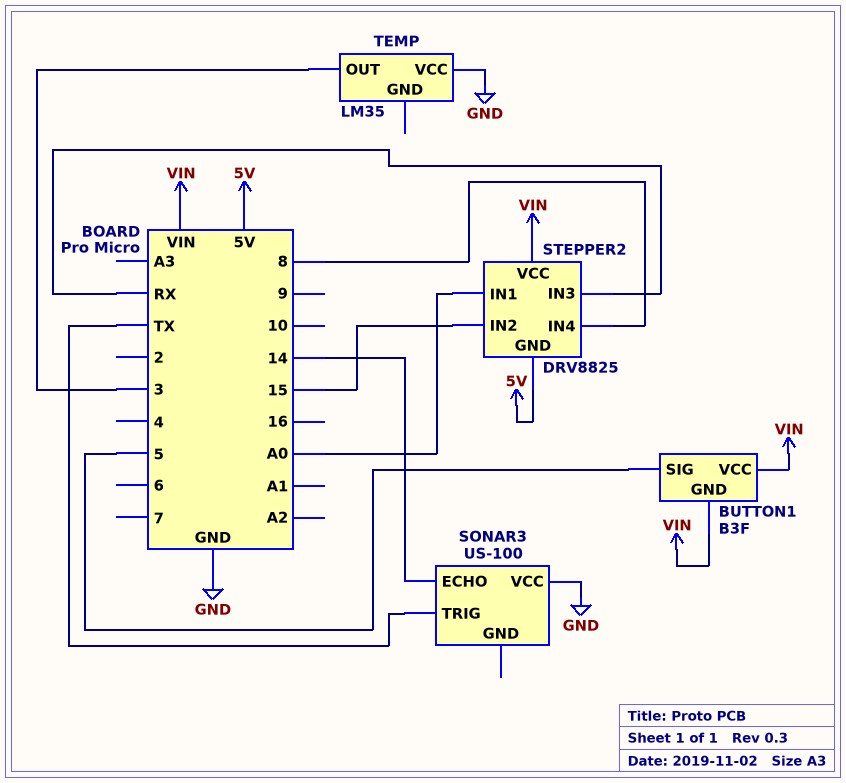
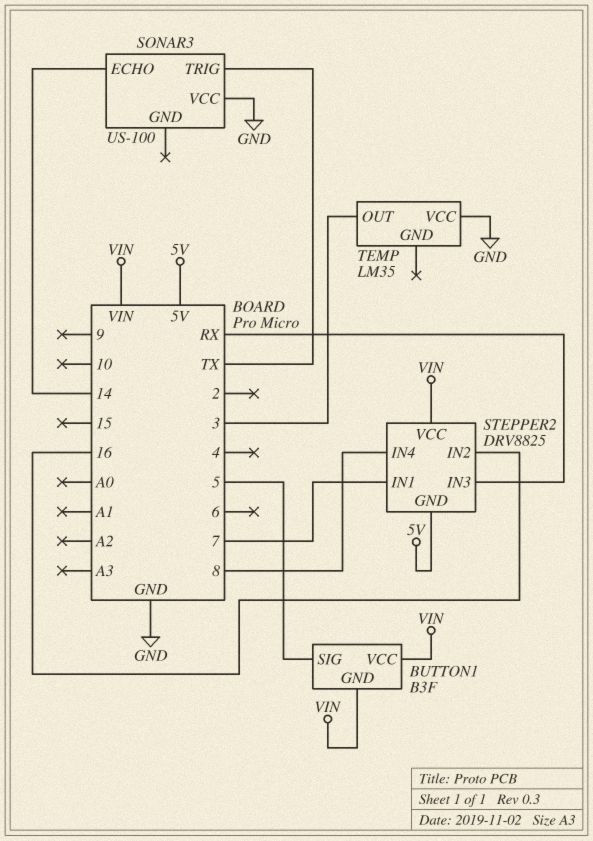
STEPPER2 pin IN1: A0 -> 7
STEPPER2 pin IN2: 15 -> 16

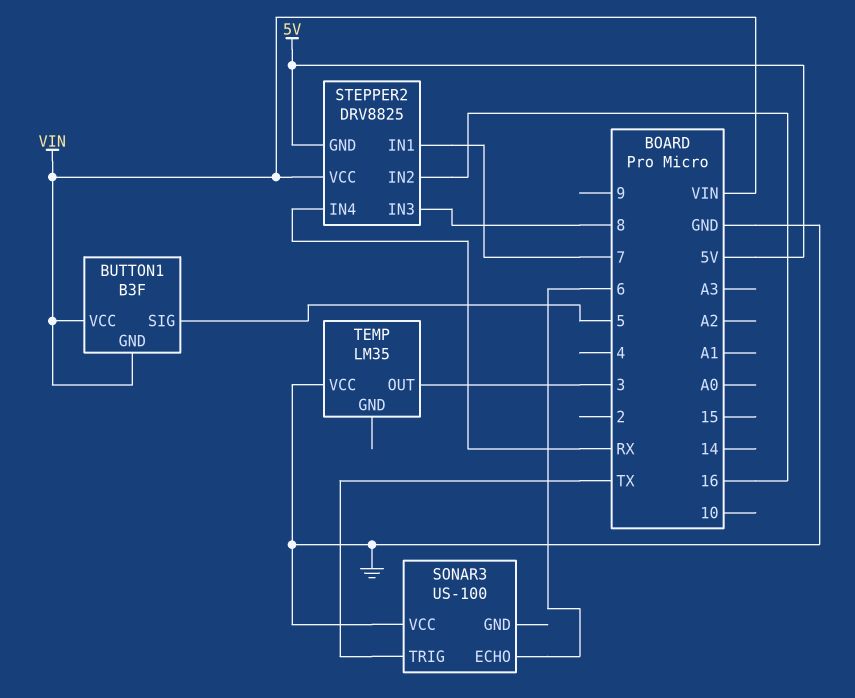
SONAR3 pin ECHO: 14 -> 6
STEPPER2 pin IN3: RX -> 8
STEPPER2 pin IN4: 8 -> RX

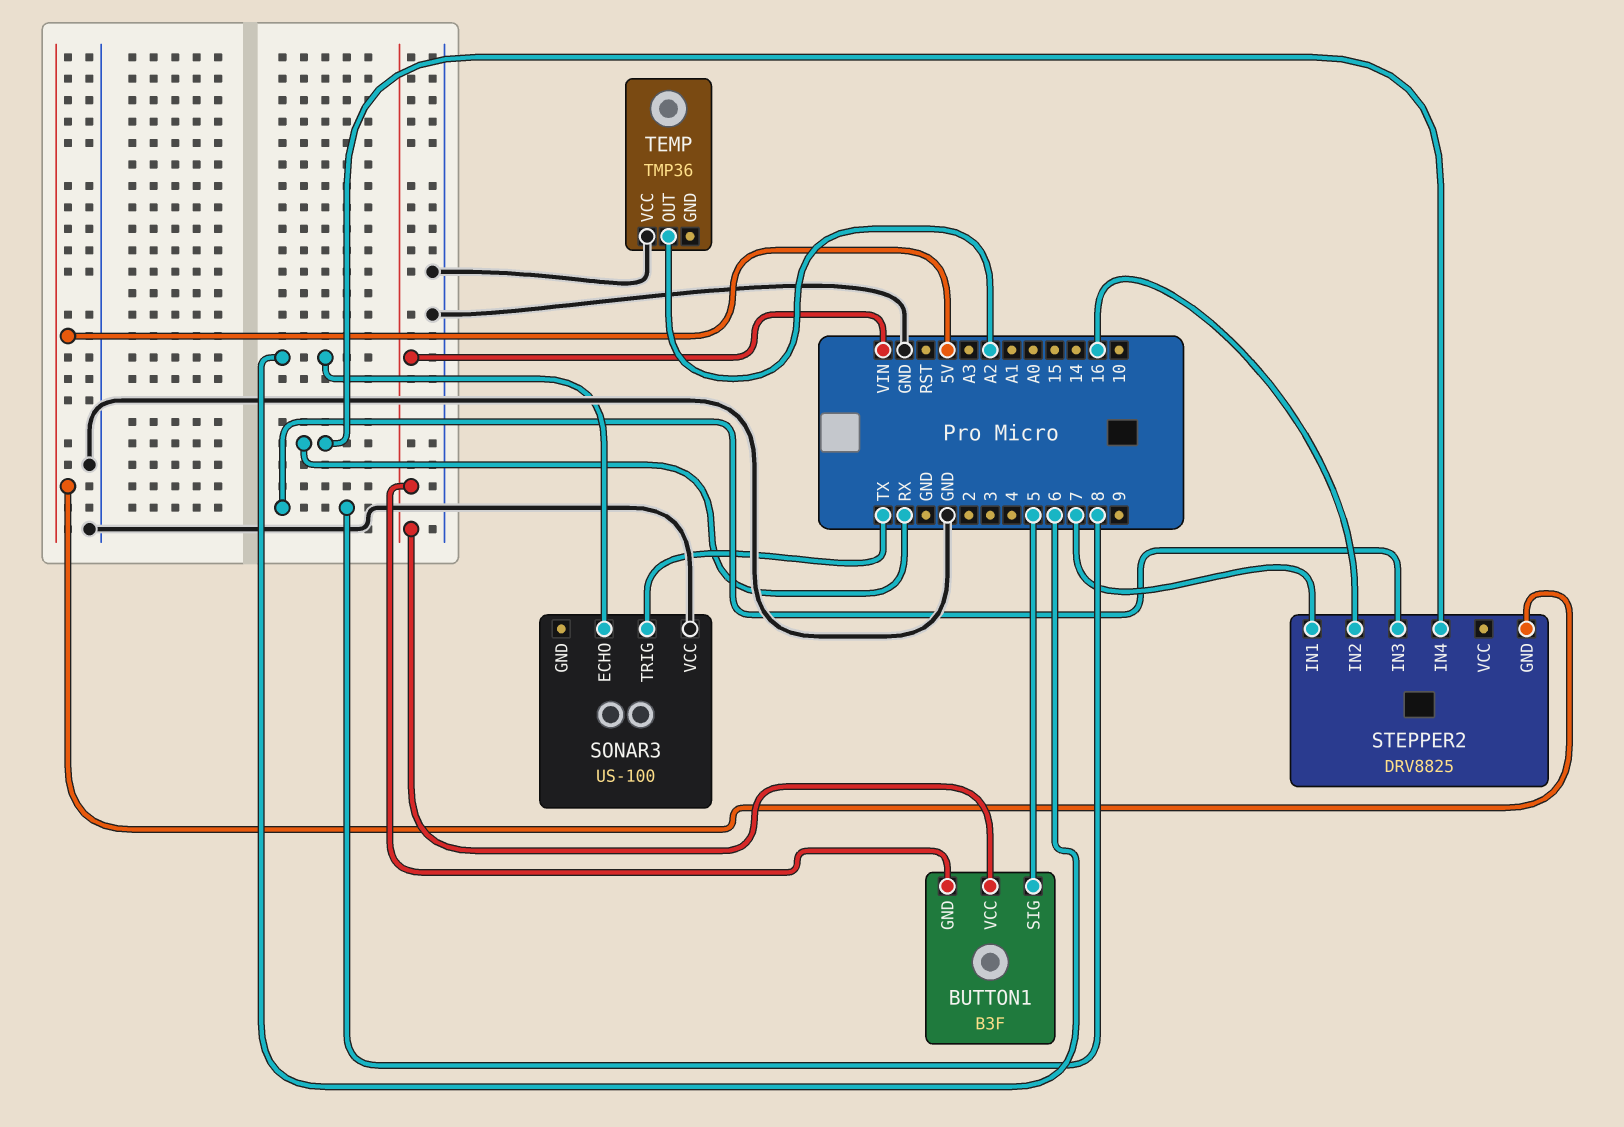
STEPPER2 pin VCC: VIN -> none
TEMP: LM35 -> TMP36
TEMP pin OUT: 3 -> A2

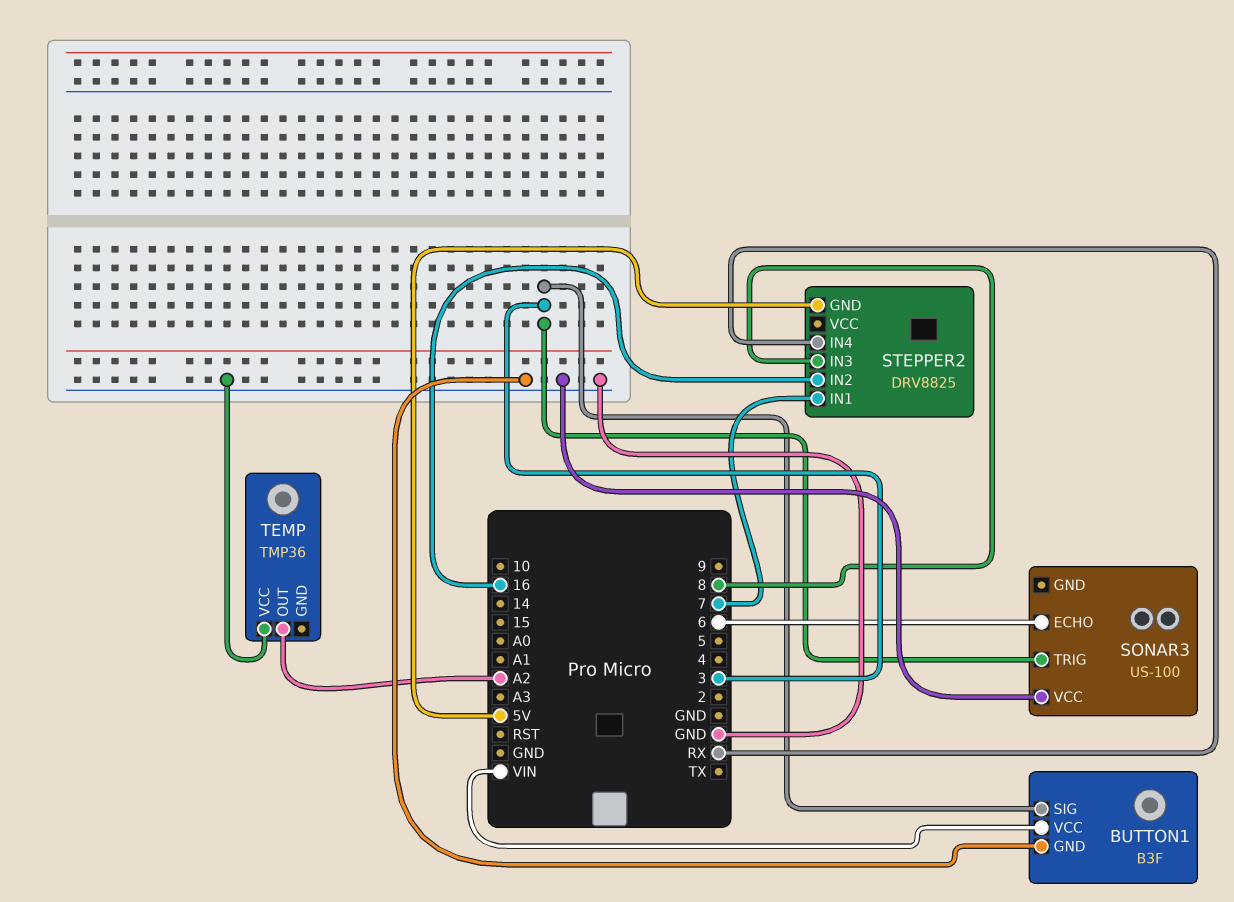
BUTTON1 pin GND: VIN -> GND
BUTTON1 pin SIG: 5 -> 3
SONAR3 pin TRIG: TX -> 3

